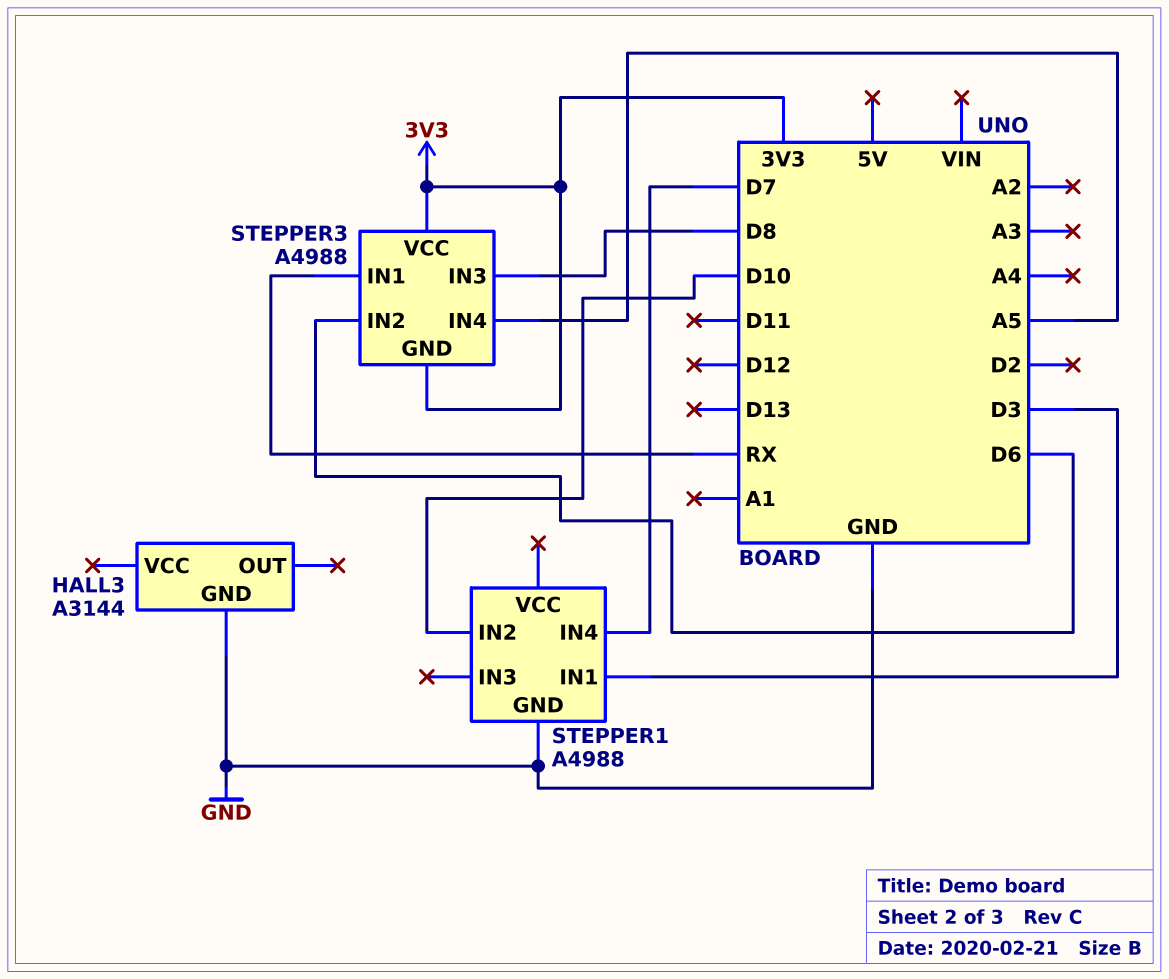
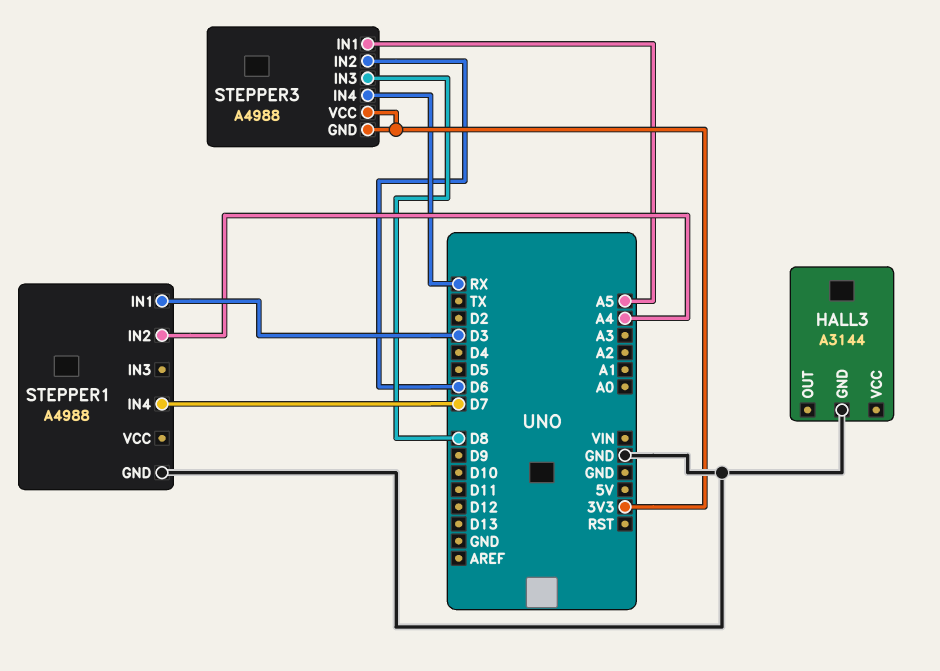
STEPPER1 pin IN2: D10 -> A4
STEPPER3 pin IN1: RX -> A5
STEPPER3 pin IN4: A5 -> RX

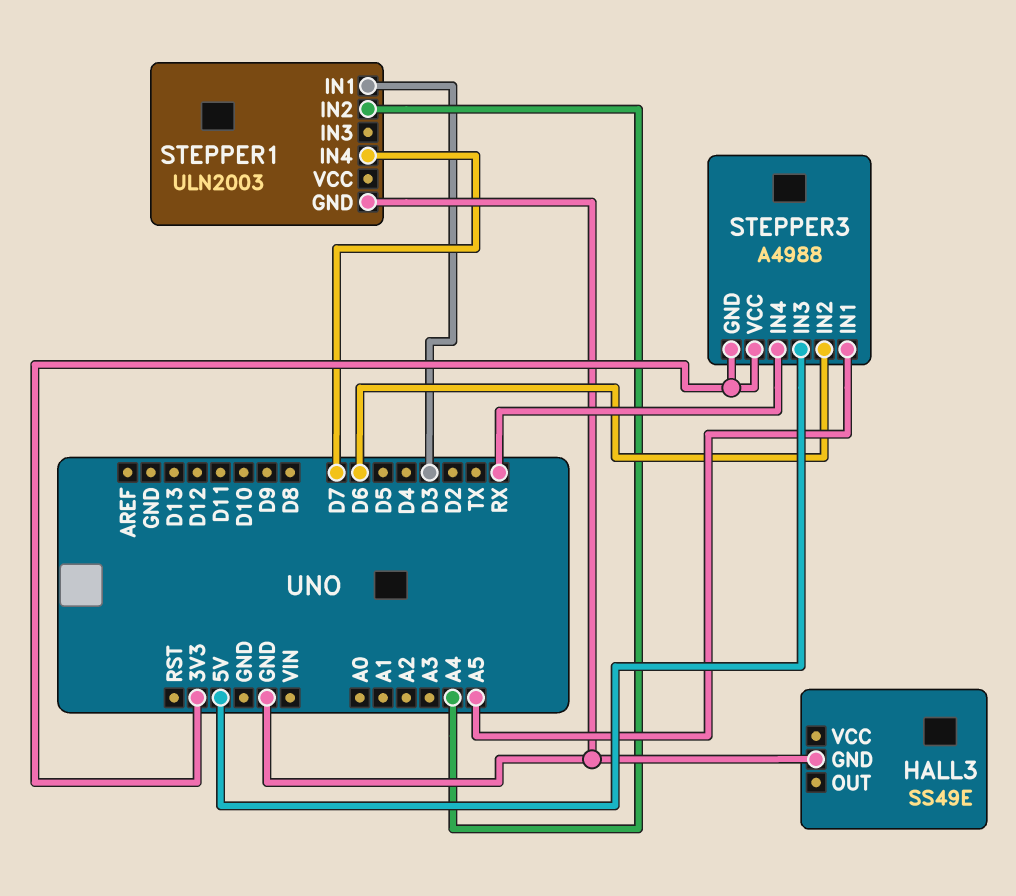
HALL3: A3144 -> SS49E
STEPPER1: A4988 -> ULN2003
STEPPER3 pin IN3: D8 -> 5V

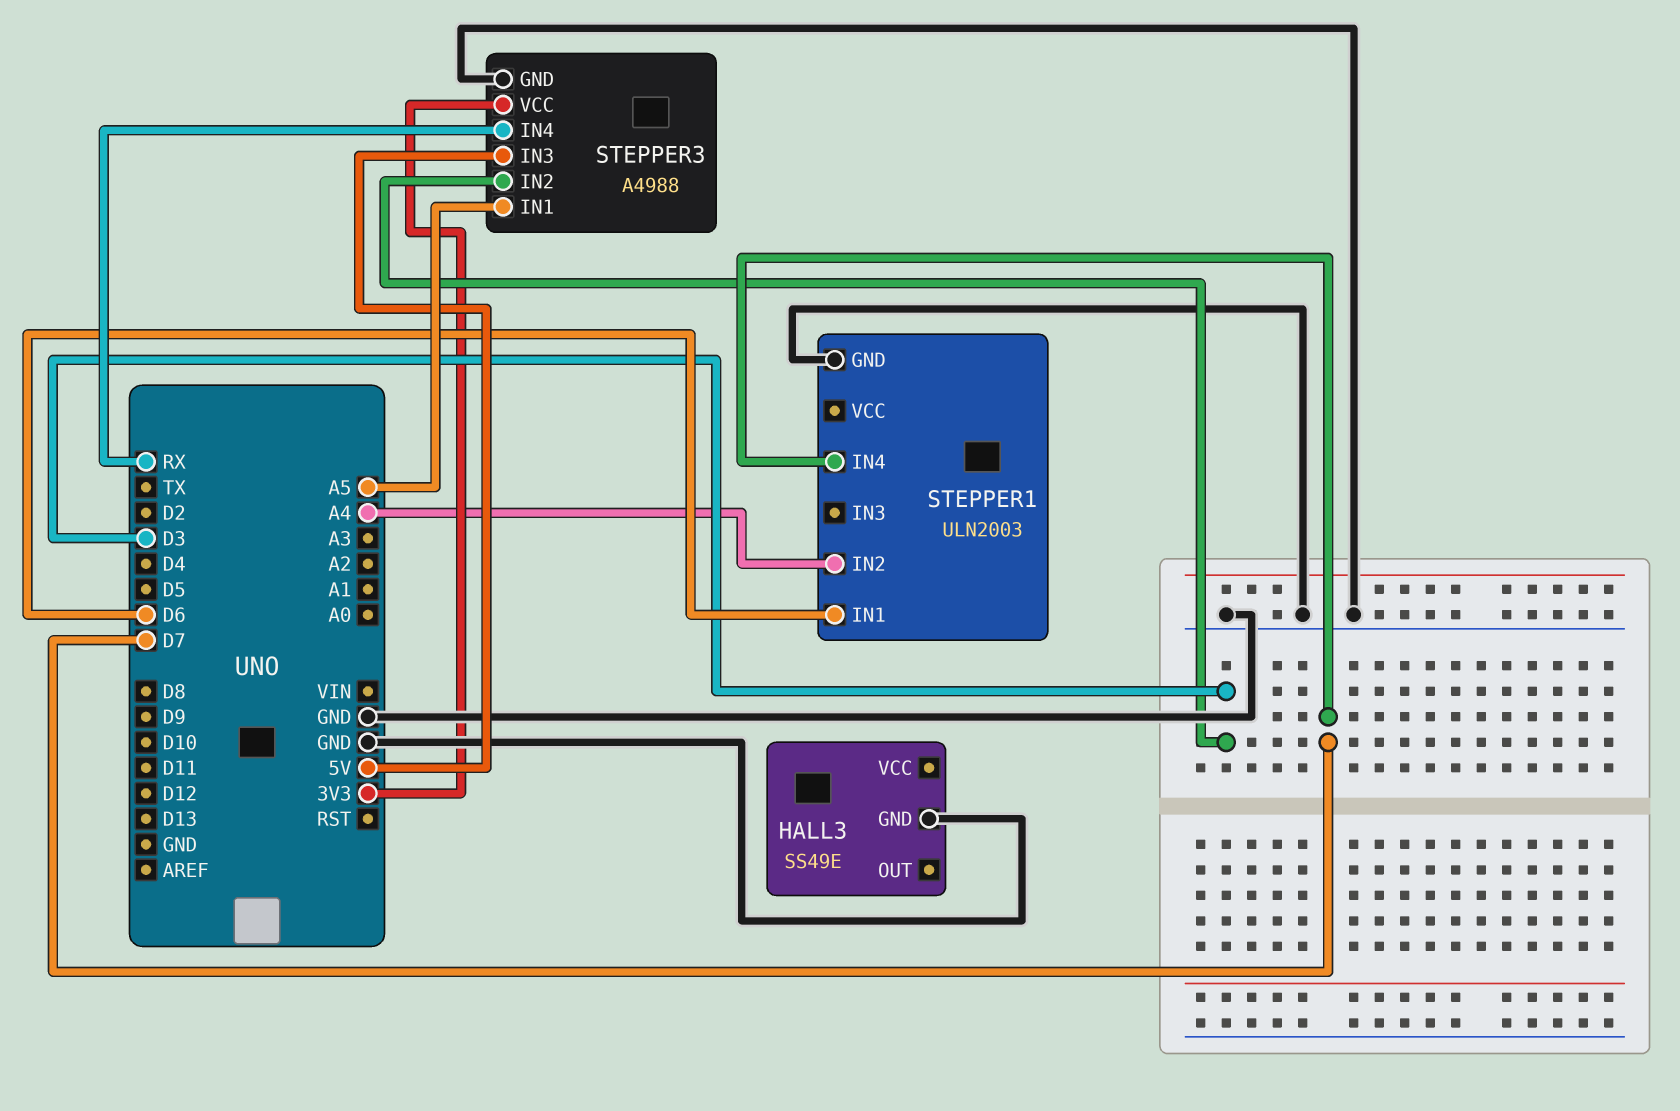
STEPPER1 pin IN1: D3 -> D6
STEPPER3 pin GND: 3V3 -> GND
STEPPER3 pin IN2: D6 -> D3

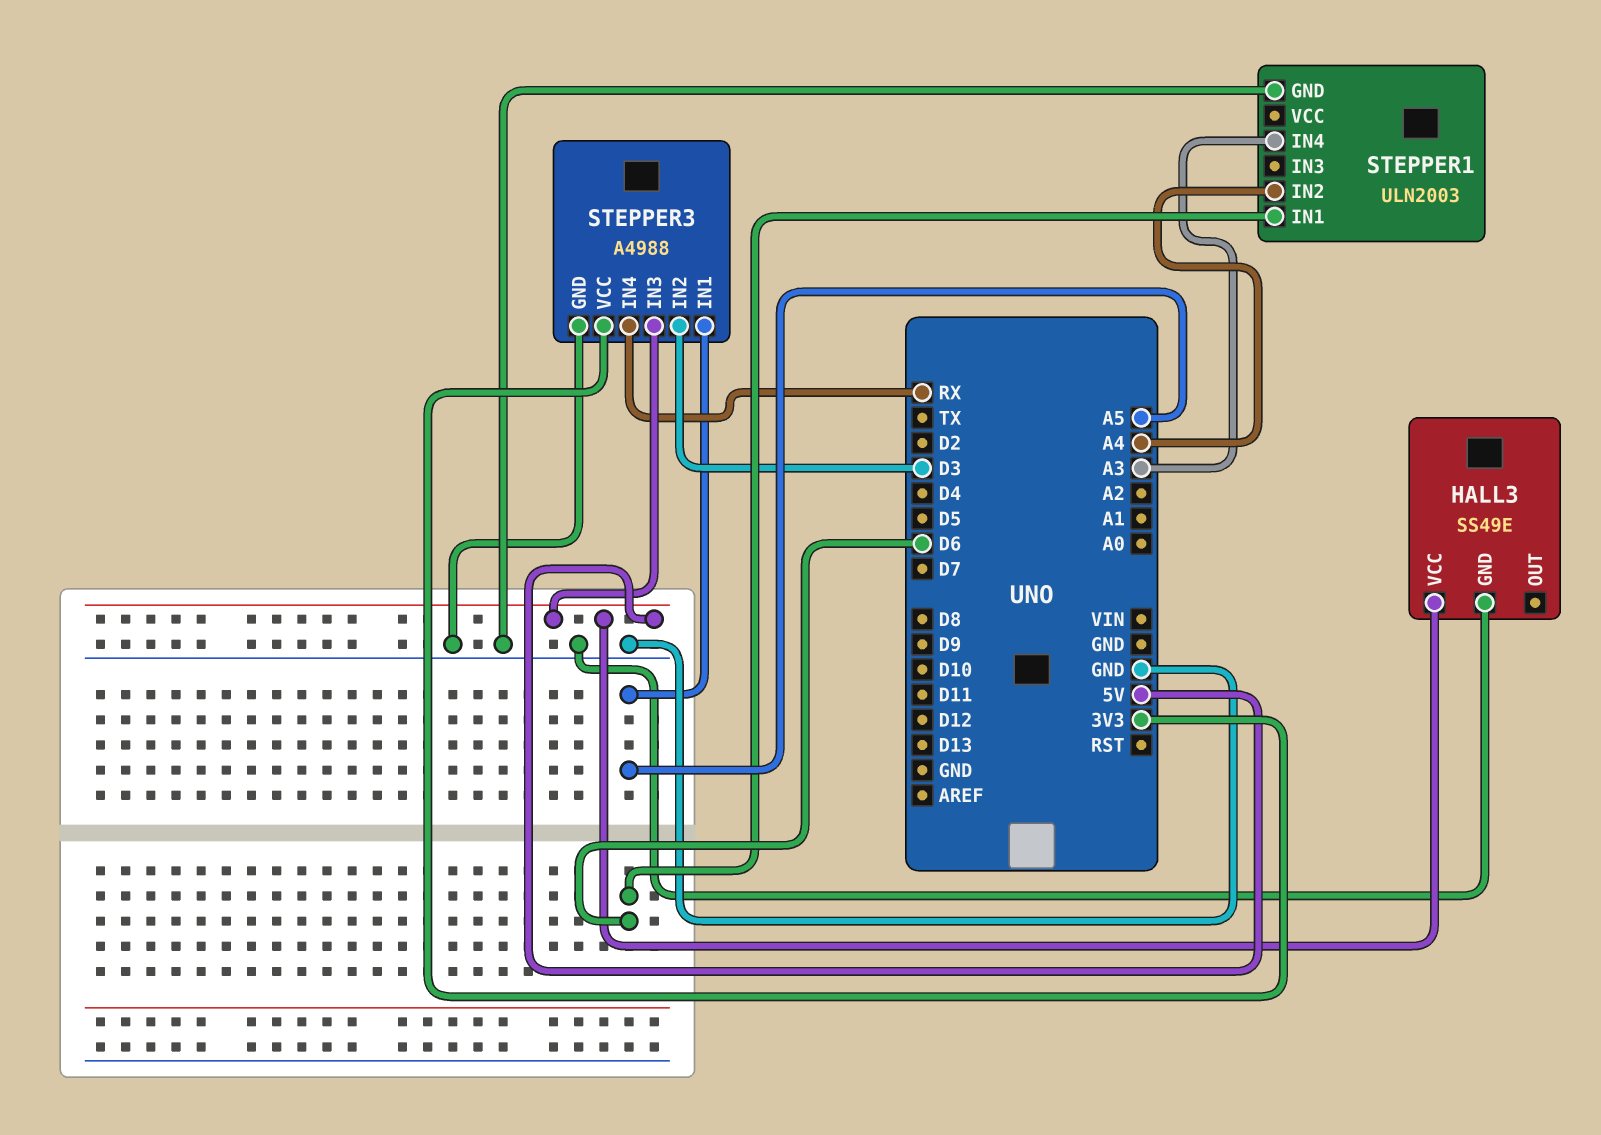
HALL3 pin VCC: none -> 5V
STEPPER1 pin IN4: D7 -> A3

